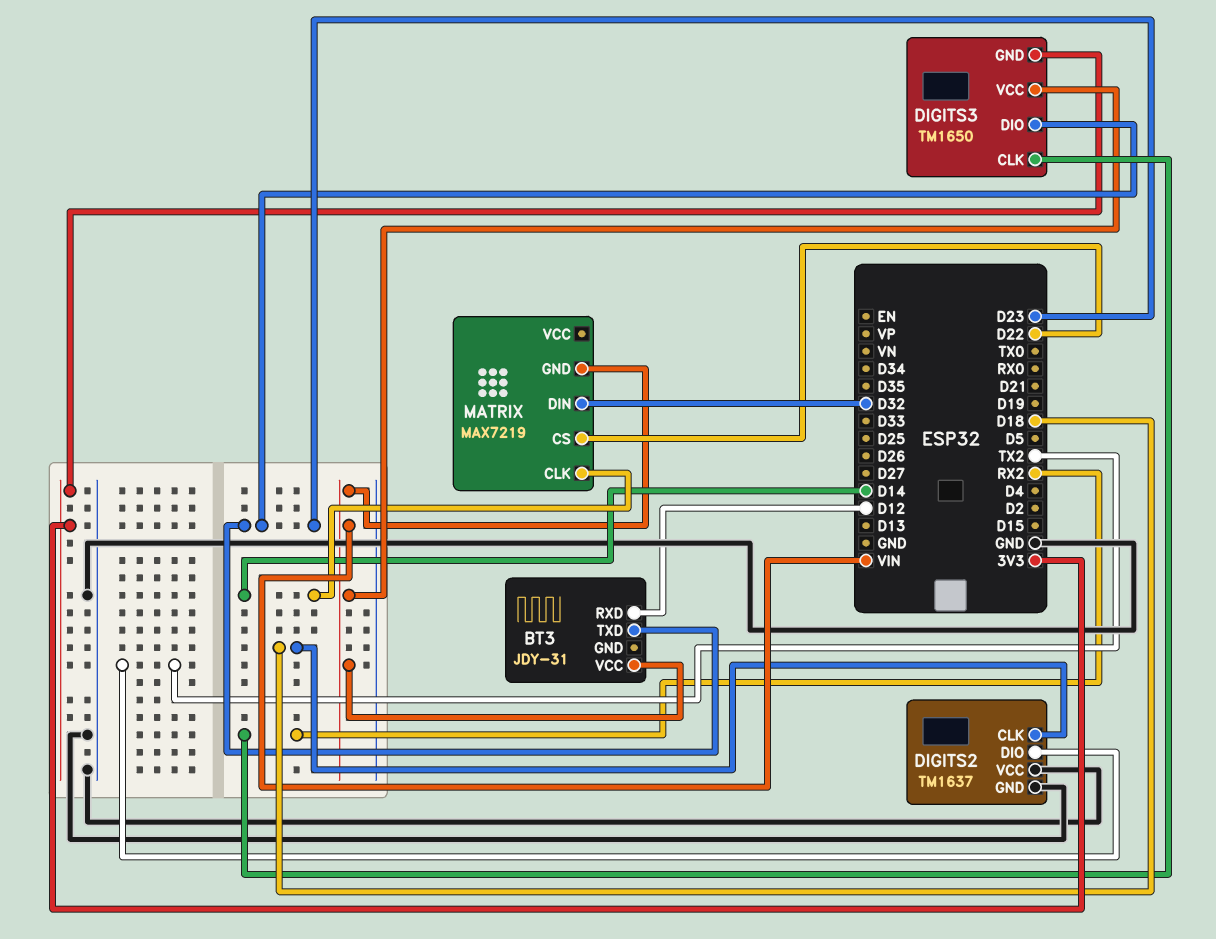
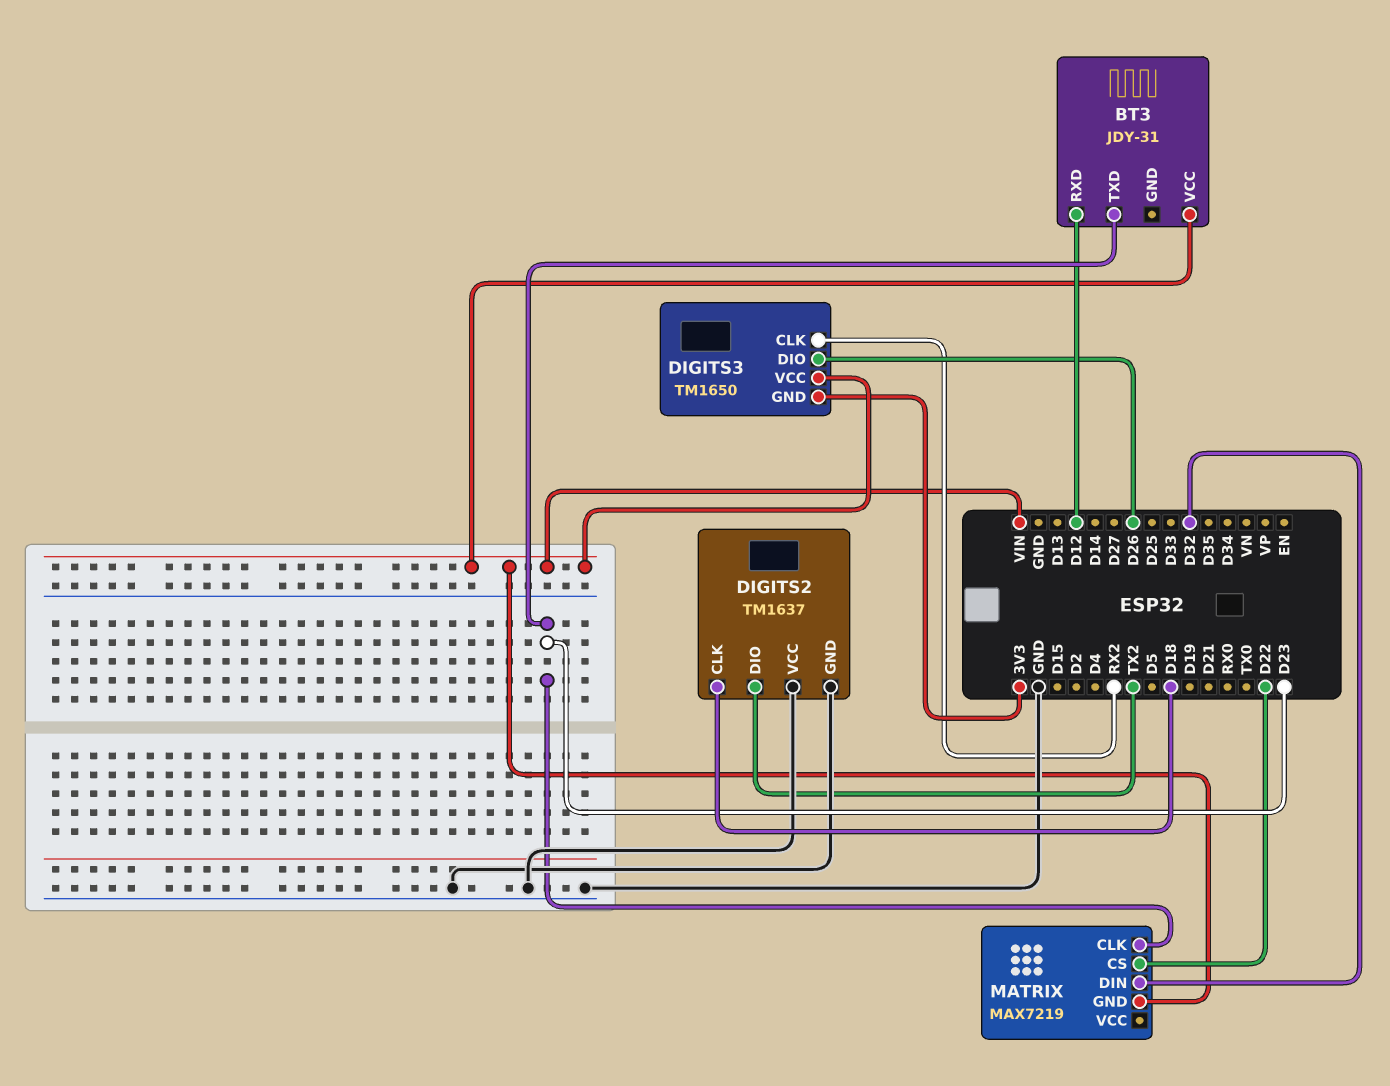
DIGITS3 pin DIO: D23 -> D26
MATRIX pin CLK: D14 -> D23

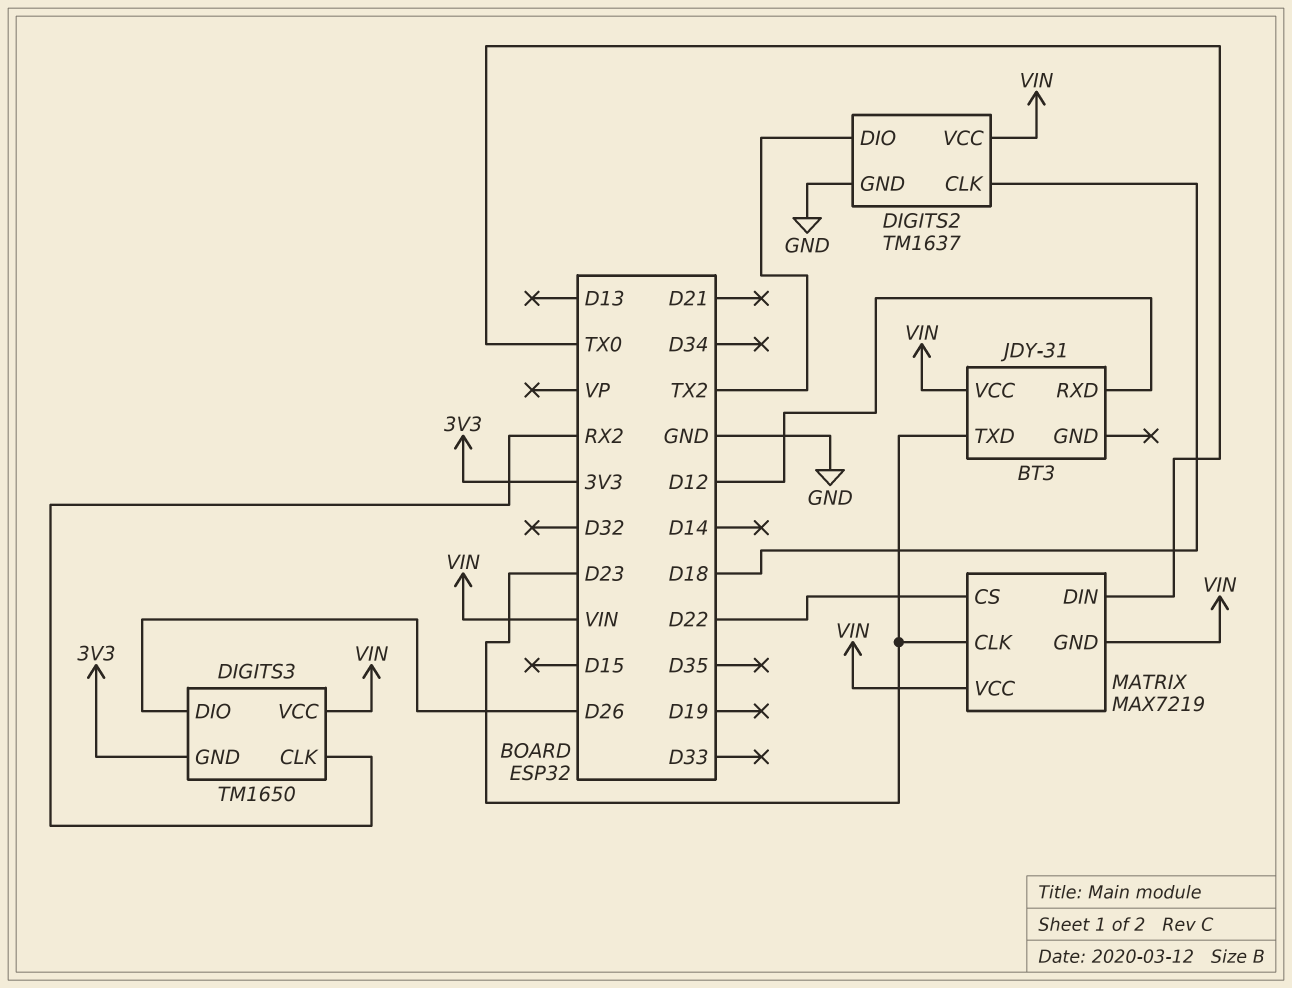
DIGITS2 pin VCC: GND -> VIN
MATRIX pin DIN: D32 -> TX0
MATRIX pin VCC: none -> VIN

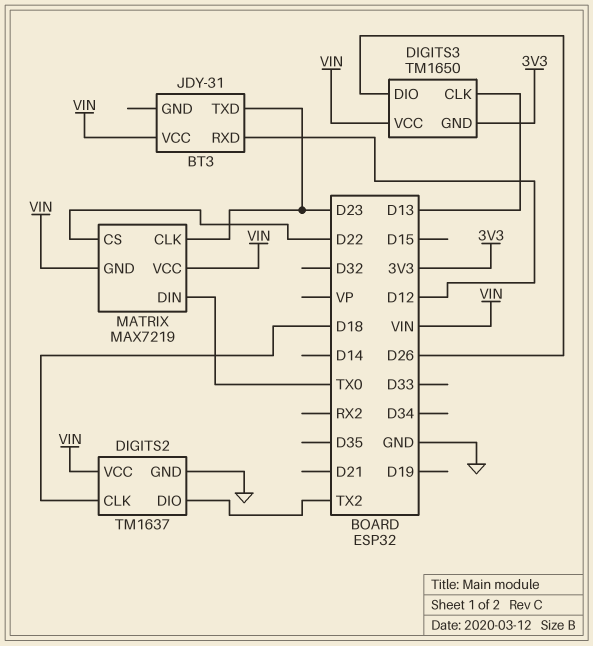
DIGITS3 pin CLK: RX2 -> D13

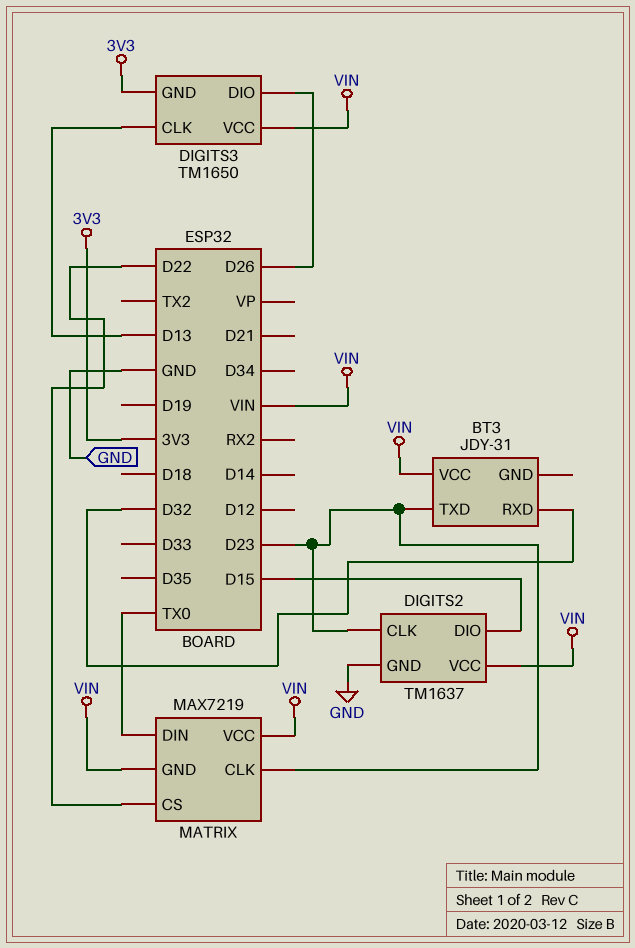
BT3 pin RXD: D12 -> D32
DIGITS2 pin CLK: D18 -> D23
DIGITS2 pin DIO: TX2 -> D15

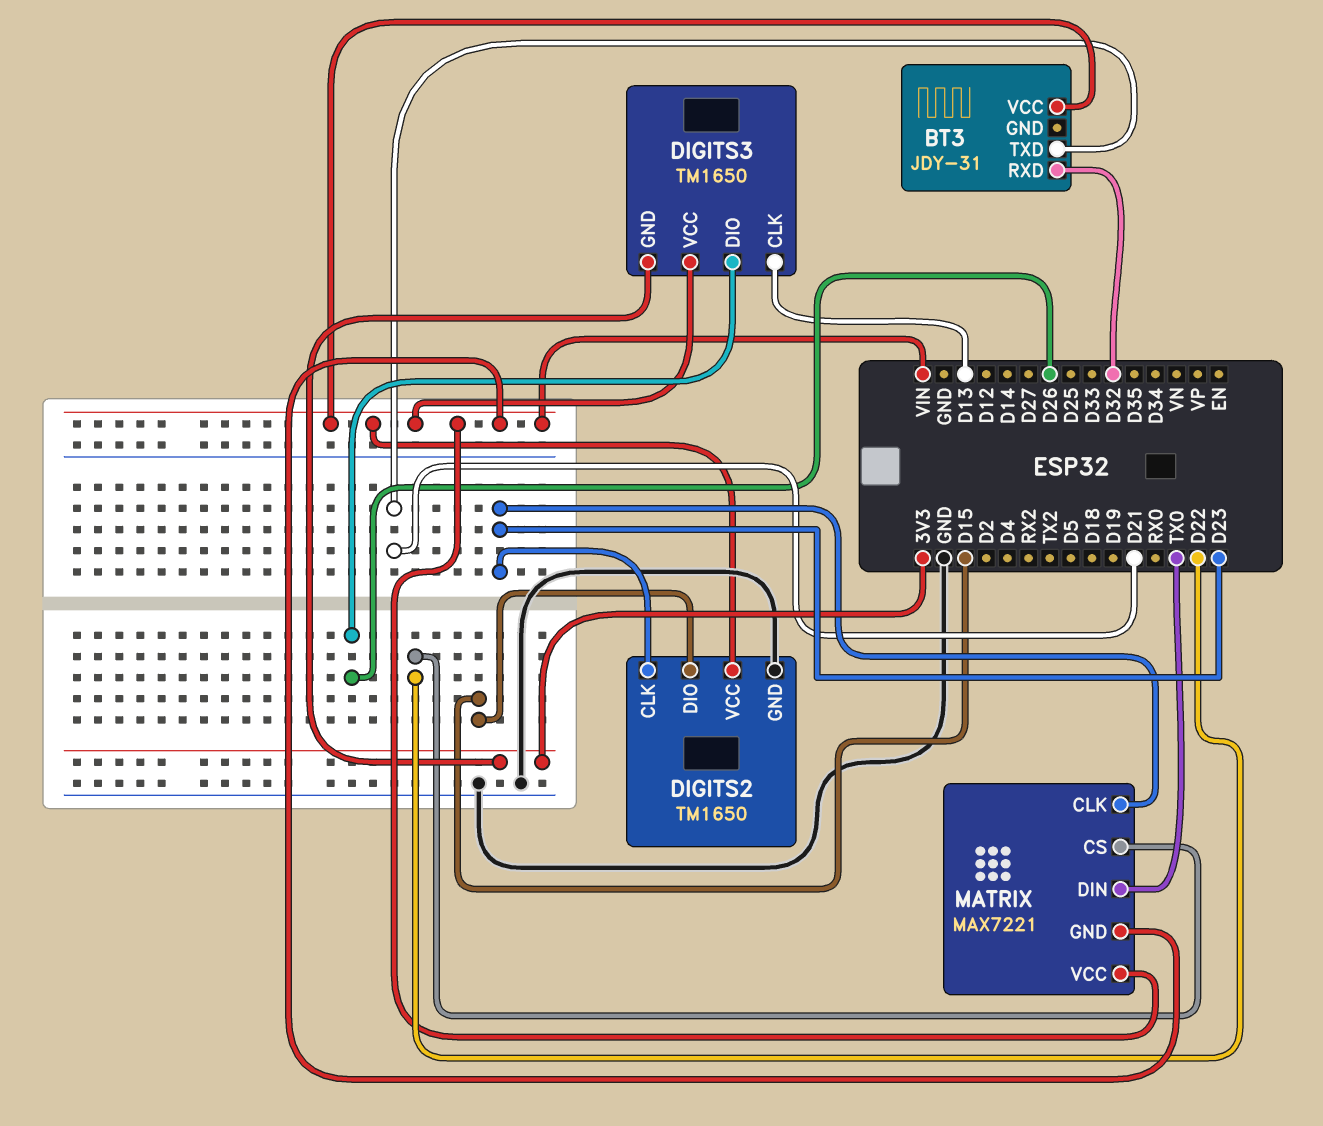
BT3 pin TXD: D23 -> D21
DIGITS2: TM1637 -> TM1650
MATRIX: MAX7219 -> MAX7221

